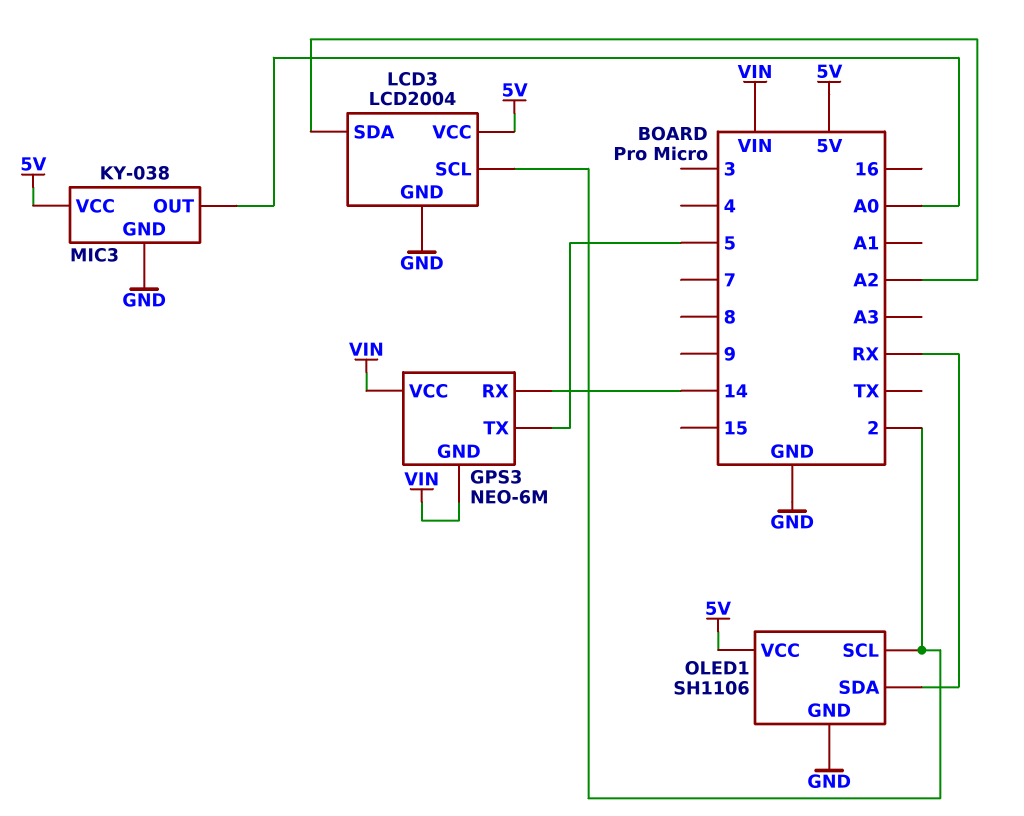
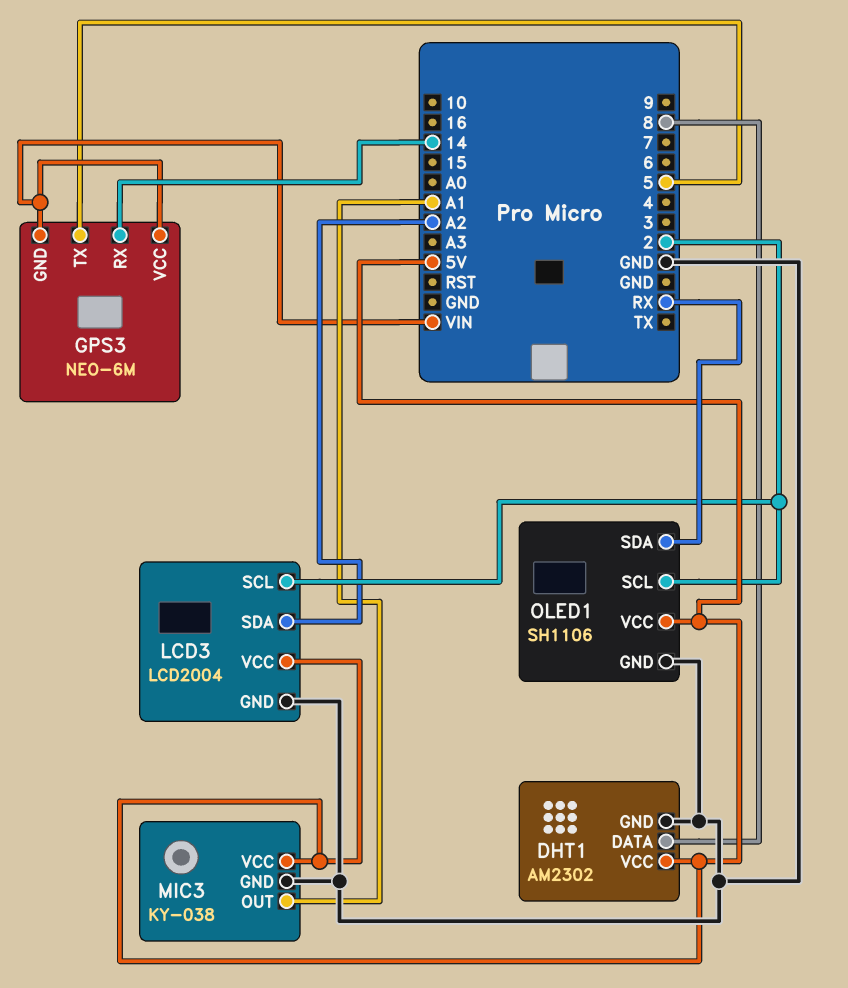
DHT1: none -> AM2302
DHT1 pin DATA: none -> 8
DHT1 pin GND: none -> GND
DHT1 pin VCC: none -> 5V
MIC3 pin OUT: A0 -> A1

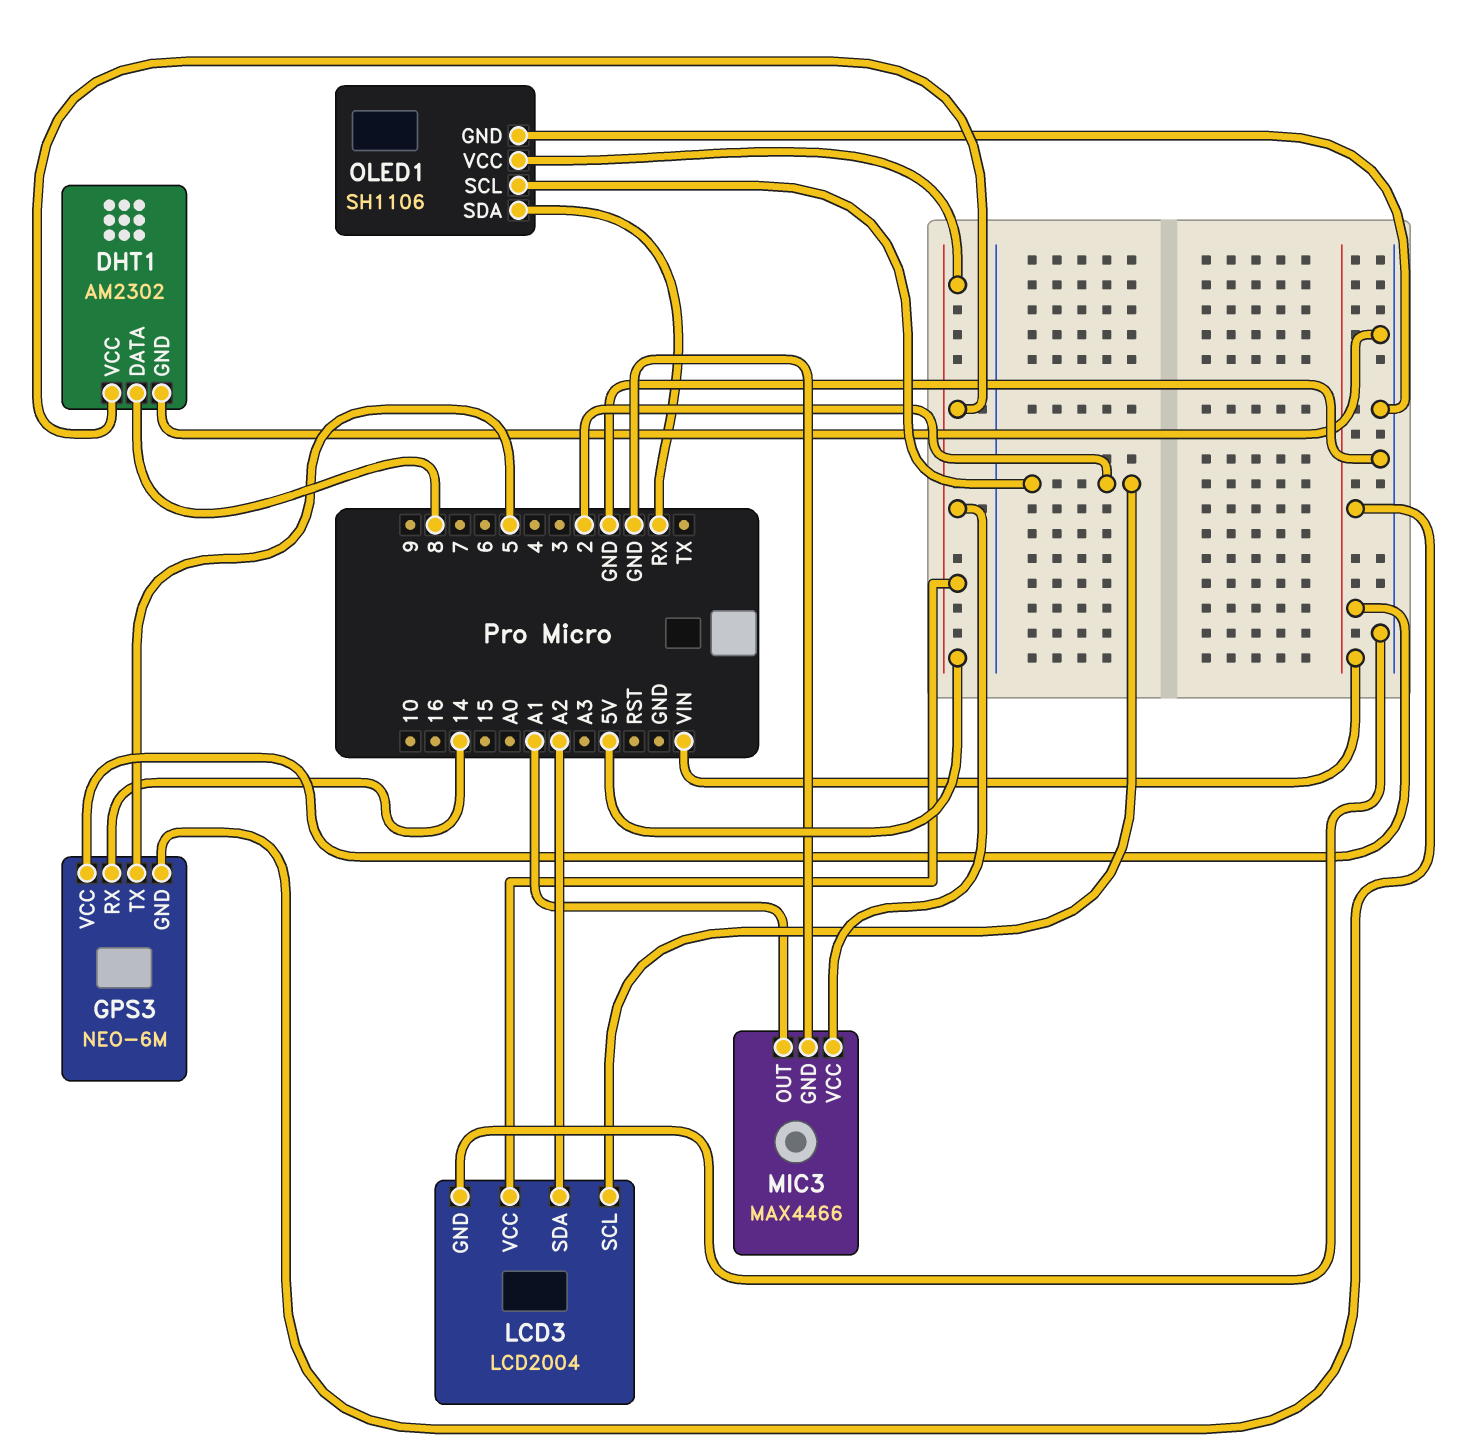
MIC3: KY-038 -> MAX4466

